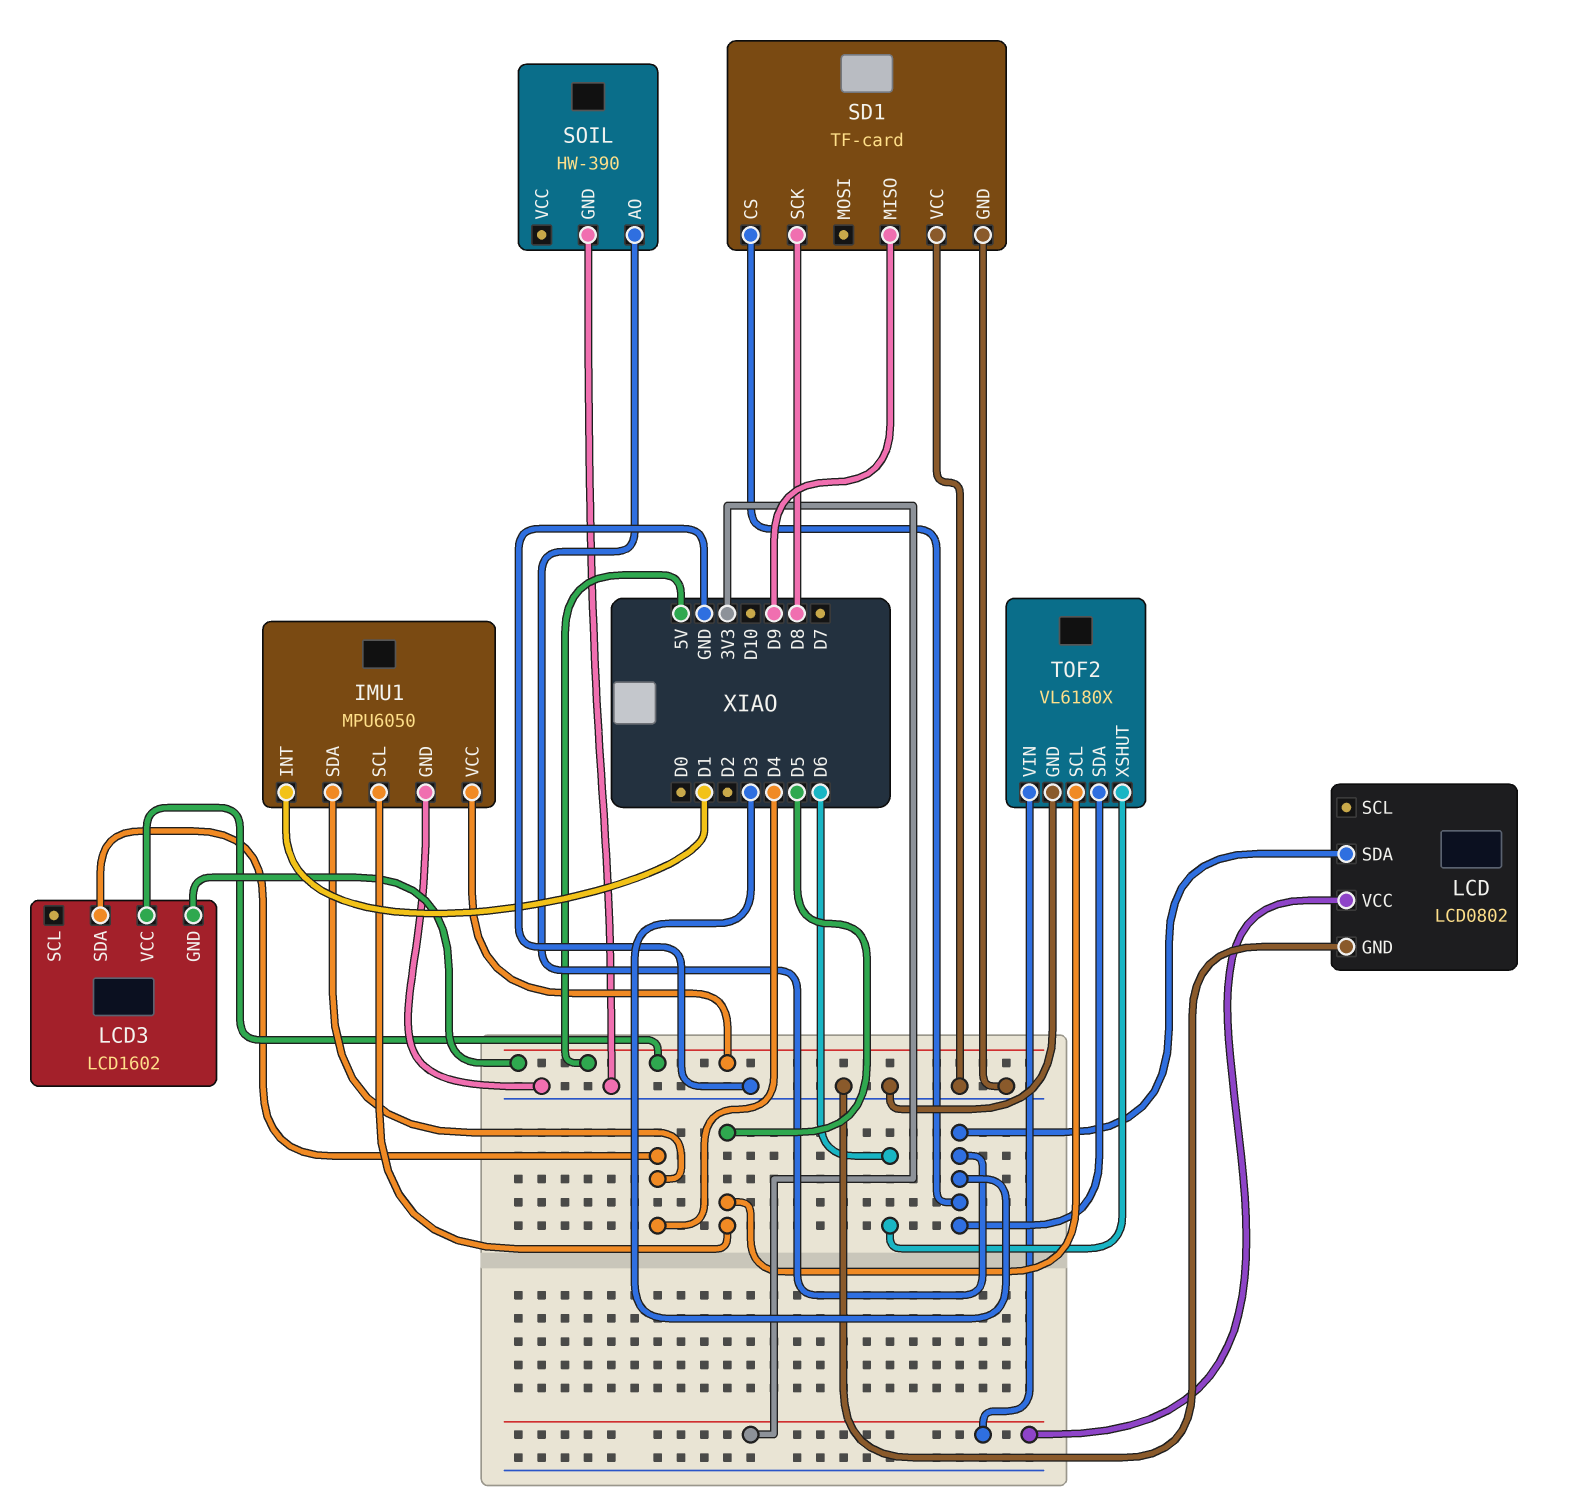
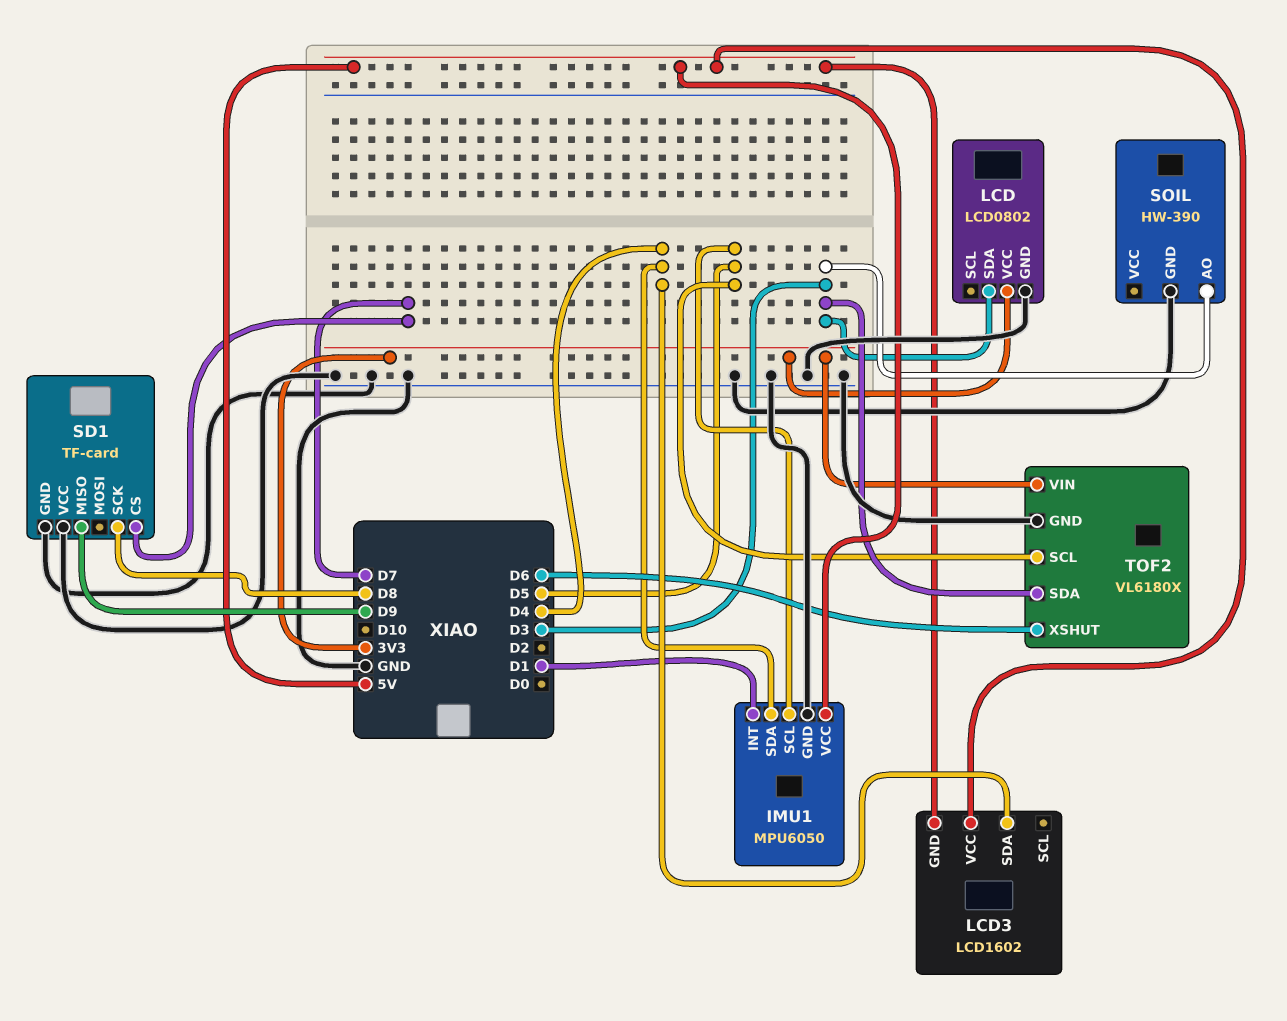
SD1 pin CS: D3 -> D7

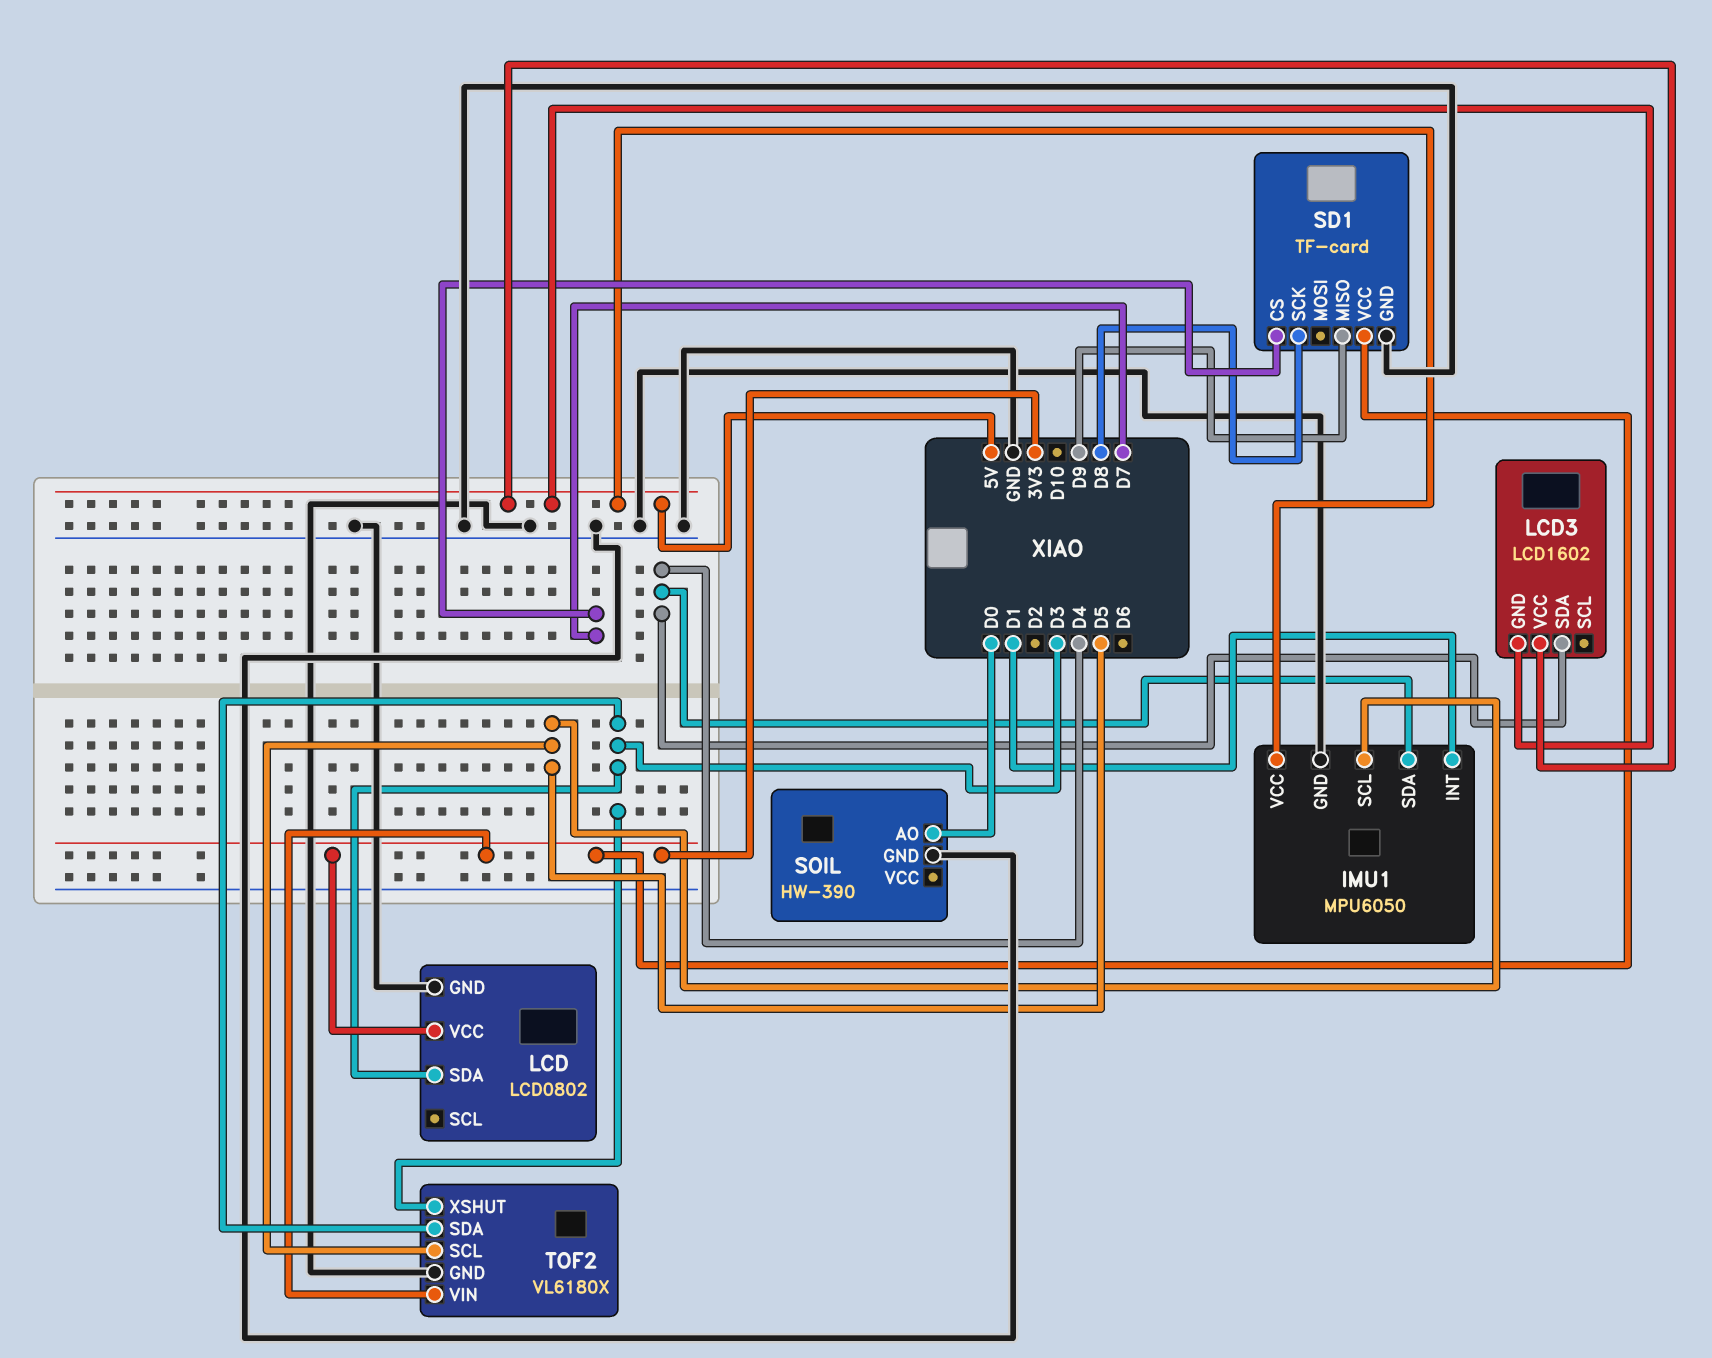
SD1 pin VCC: GND -> 3V3
SOIL pin AO: D3 -> D0
TOF2 pin XSHUT: D6 -> D3

